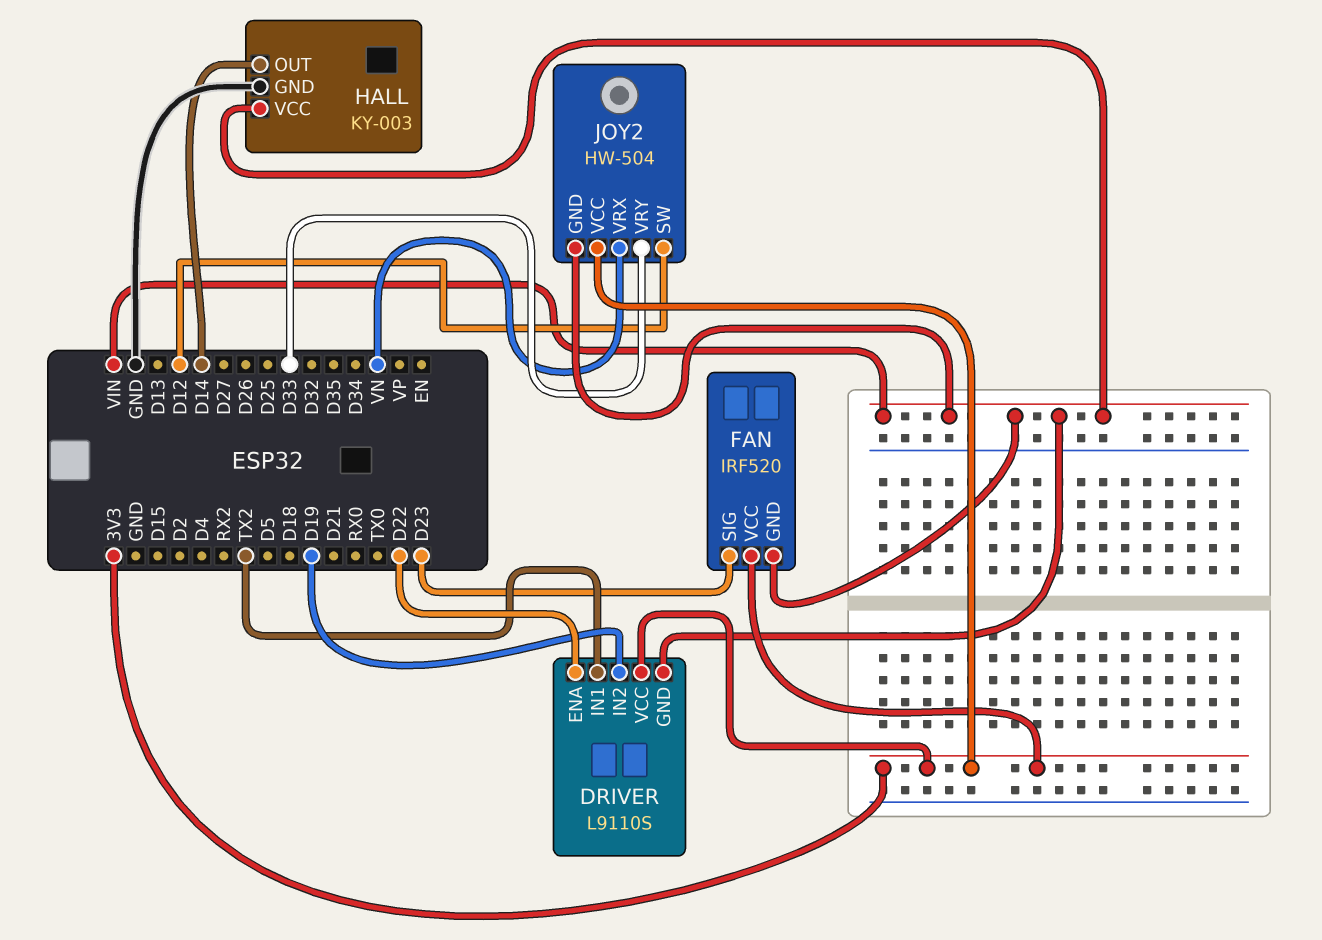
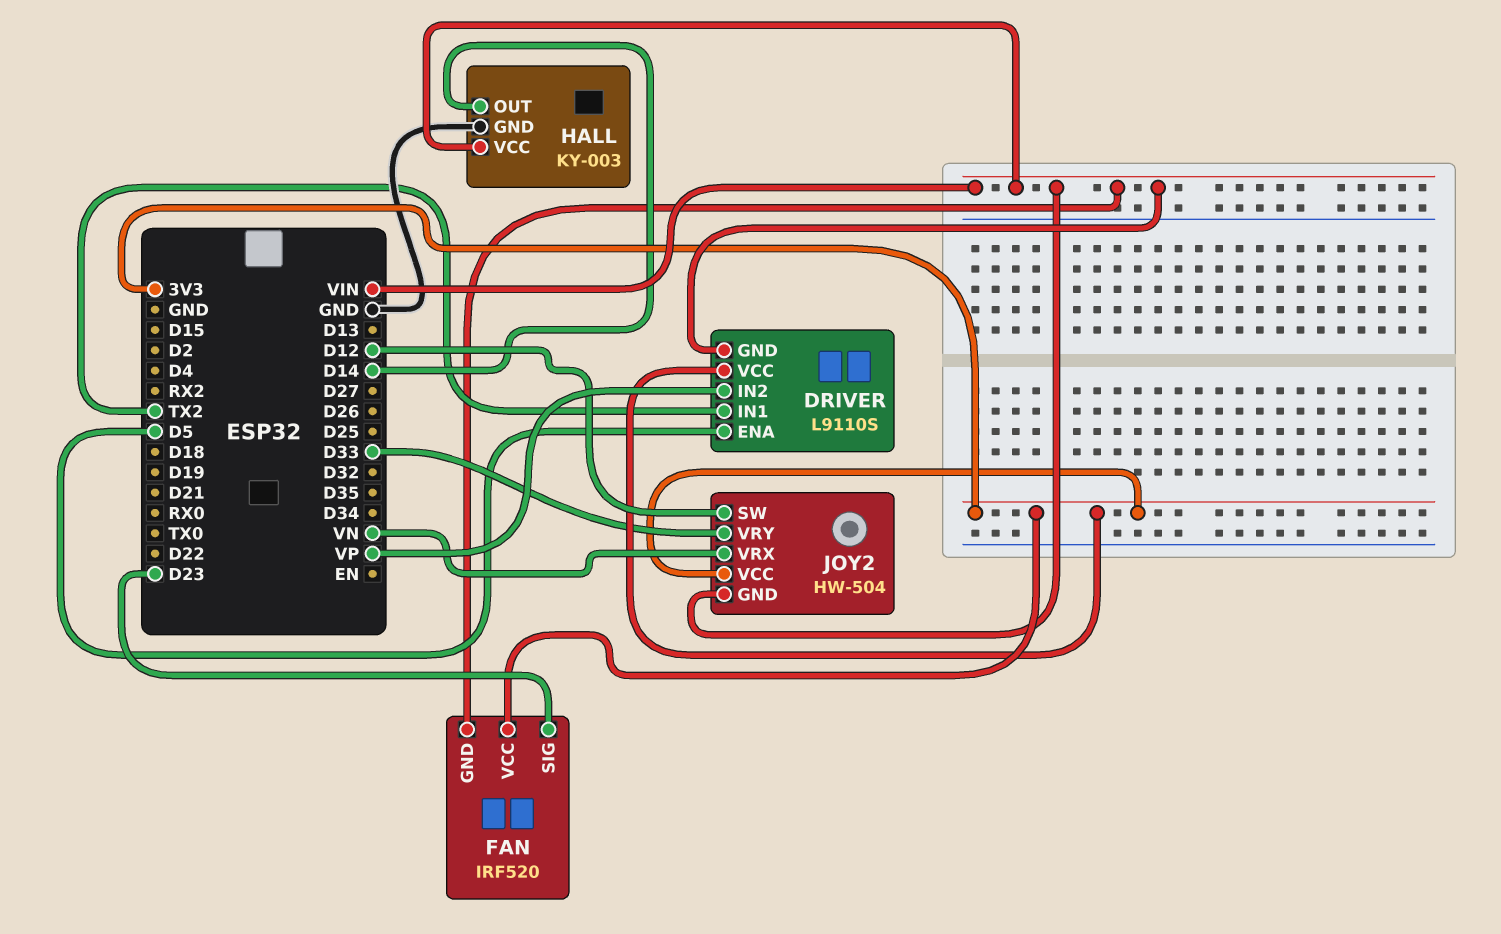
DRIVER pin ENA: D22 -> D5
DRIVER pin IN2: D19 -> VP

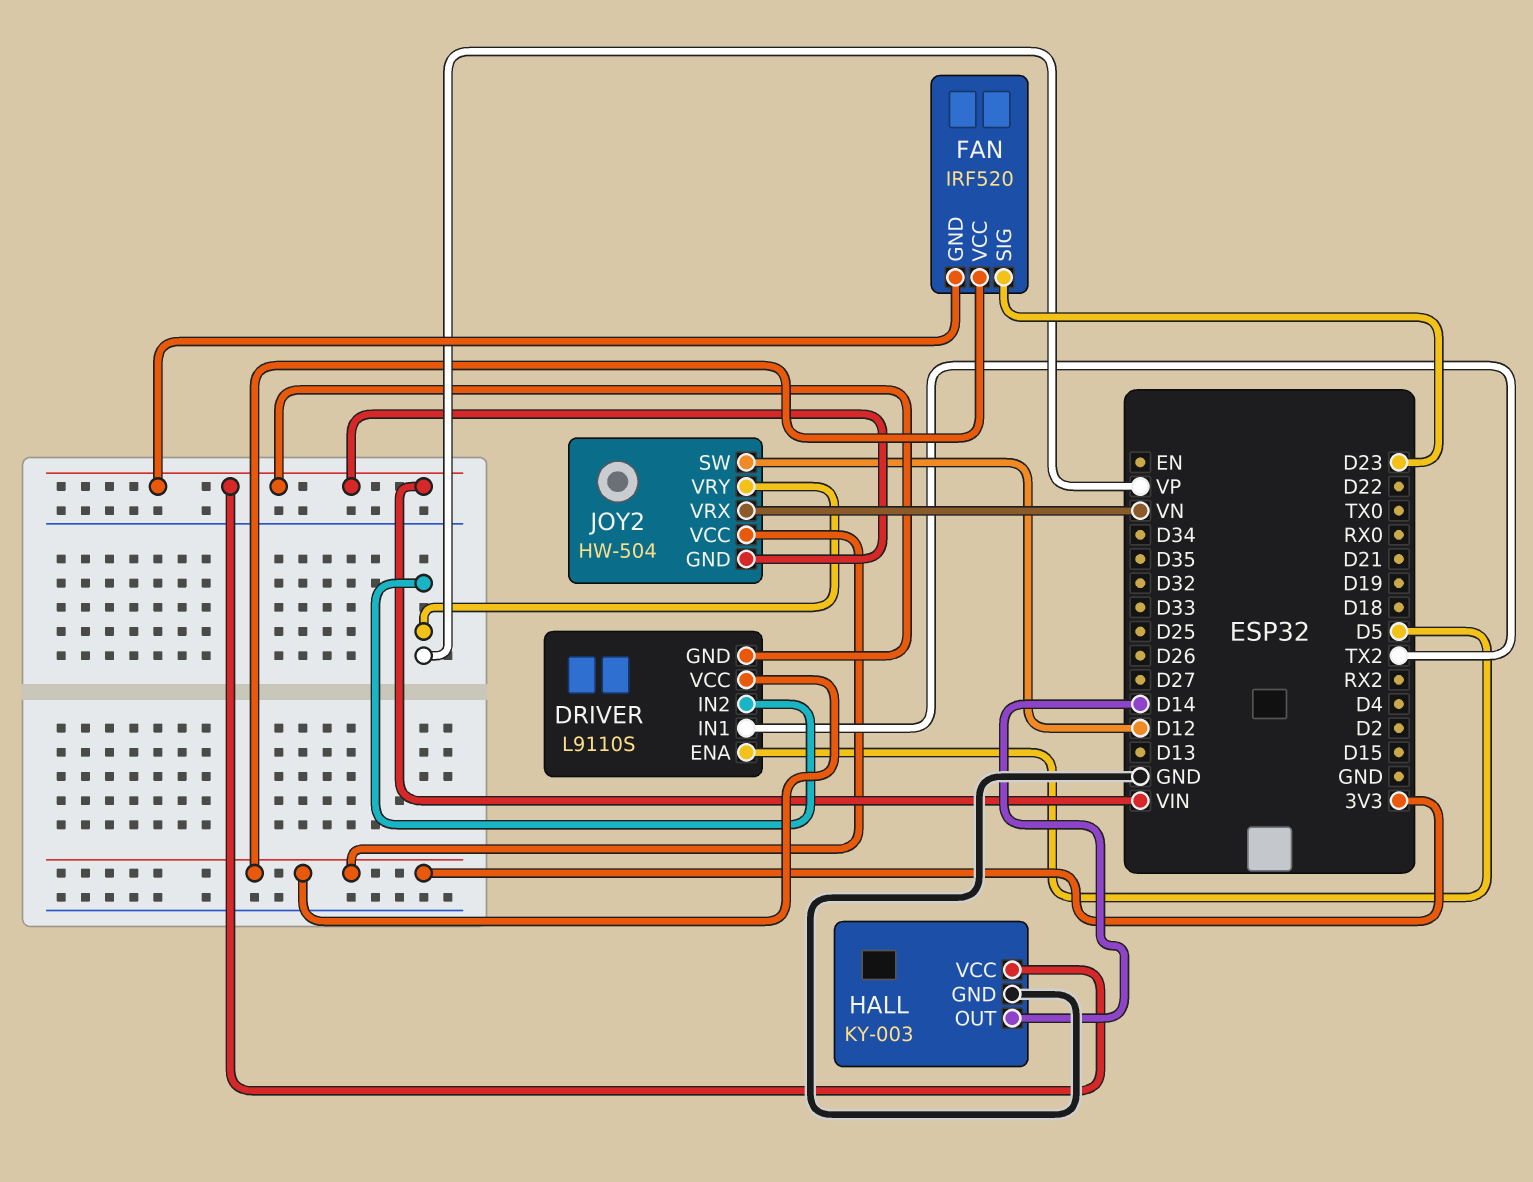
JOY2 pin VRY: D33 -> VP

